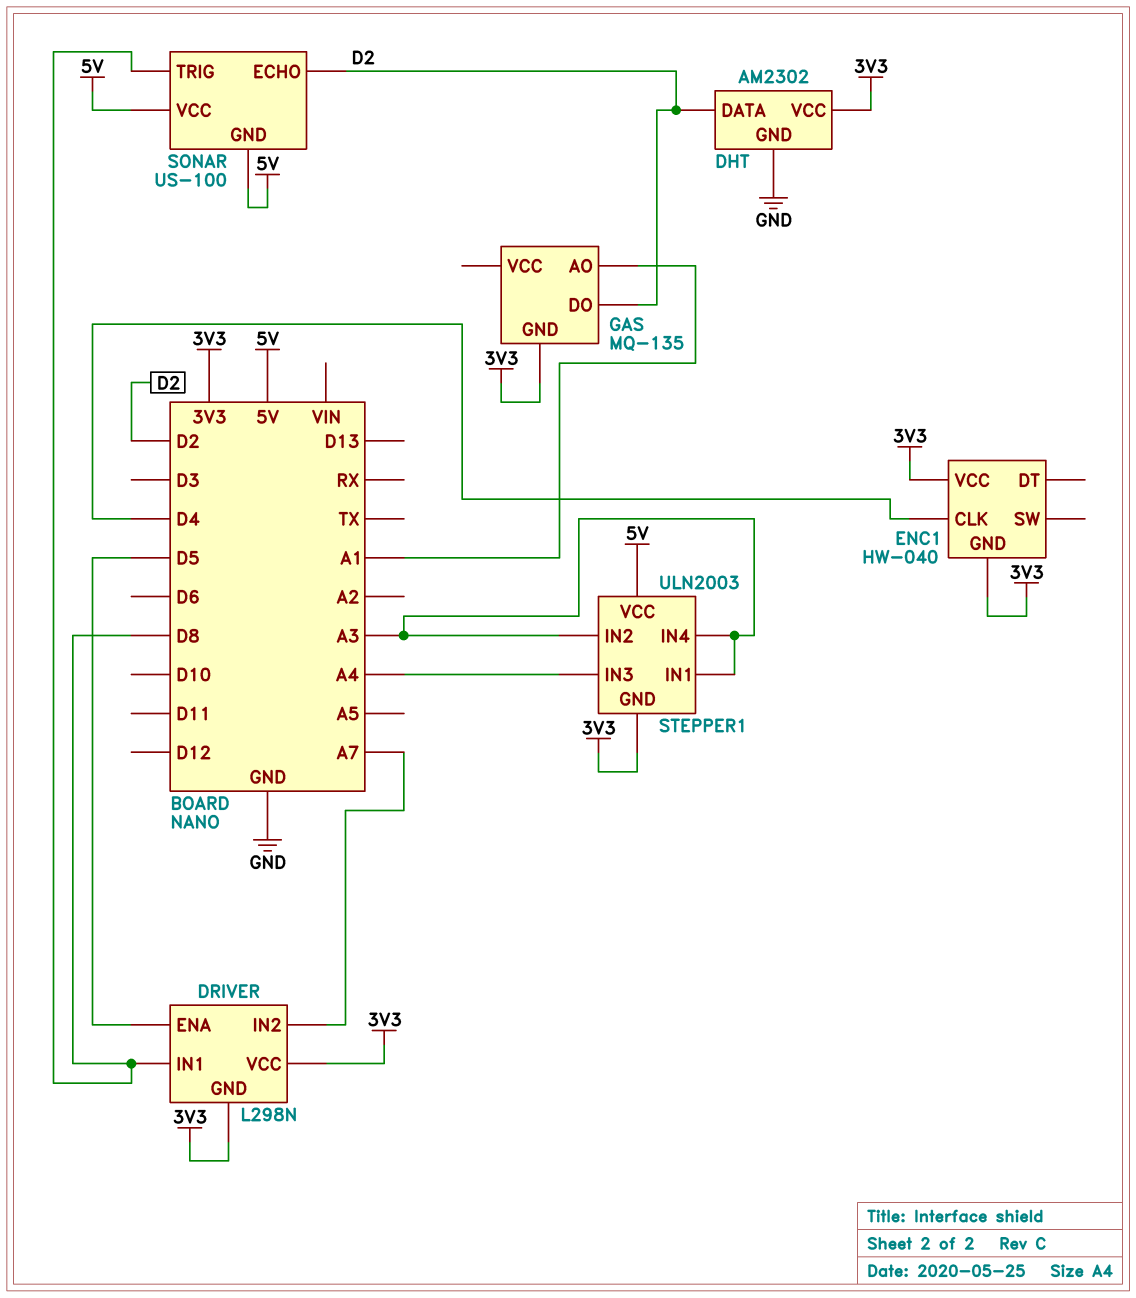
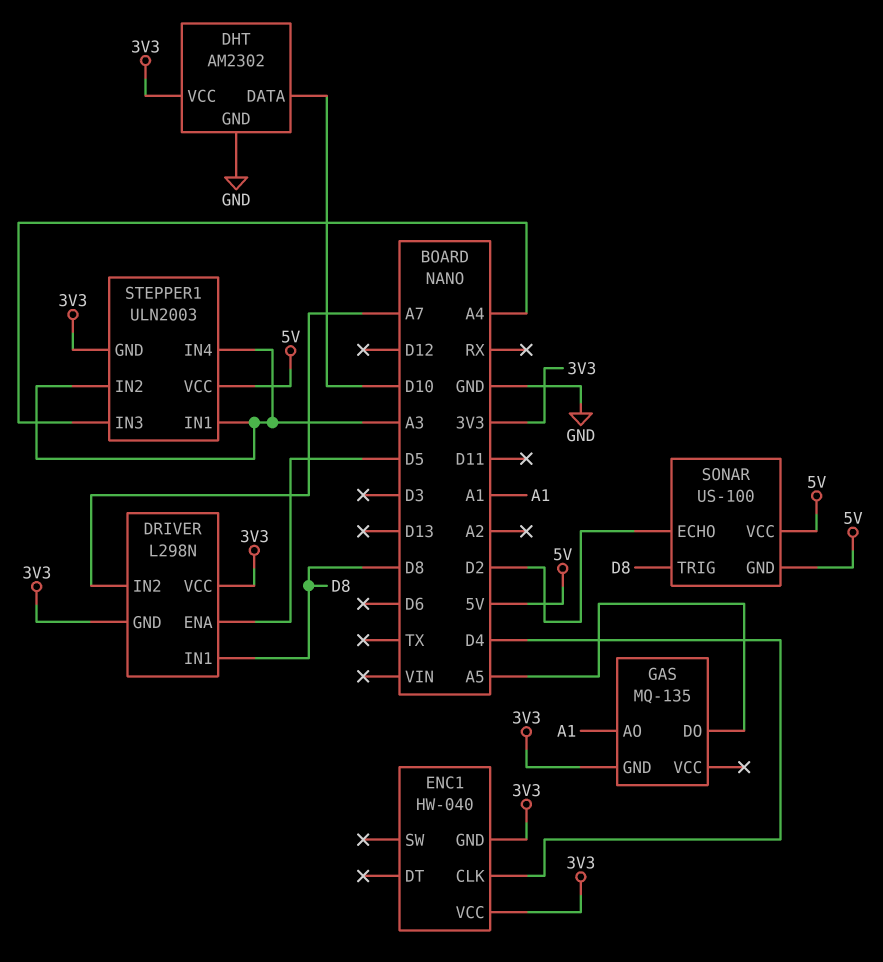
DHT pin DATA: D2 -> D10
GAS pin DO: D2 -> A5

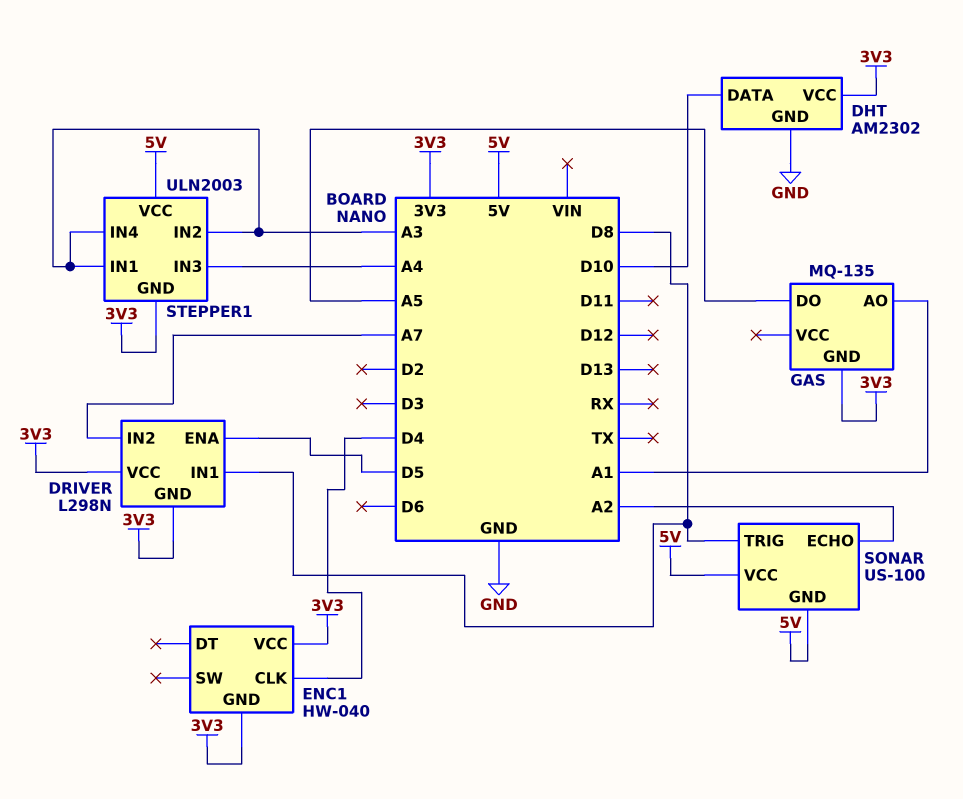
SONAR pin ECHO: D2 -> A2

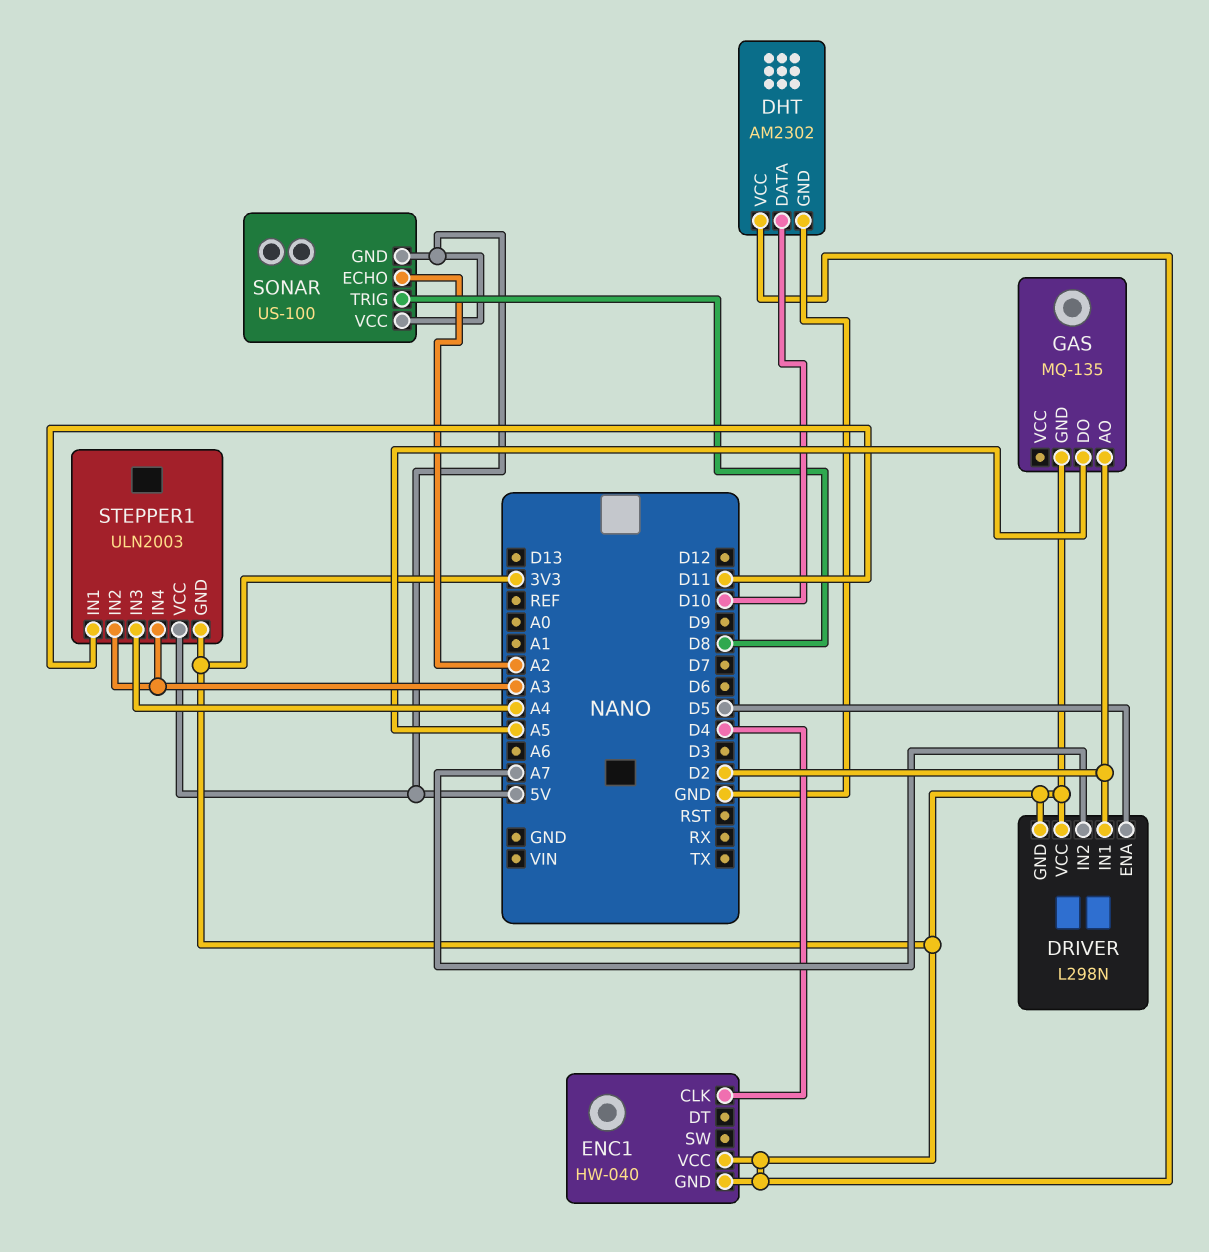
DRIVER pin IN1: D8 -> D2
GAS pin AO: A1 -> D2
STEPPER1 pin IN1: A3 -> D11

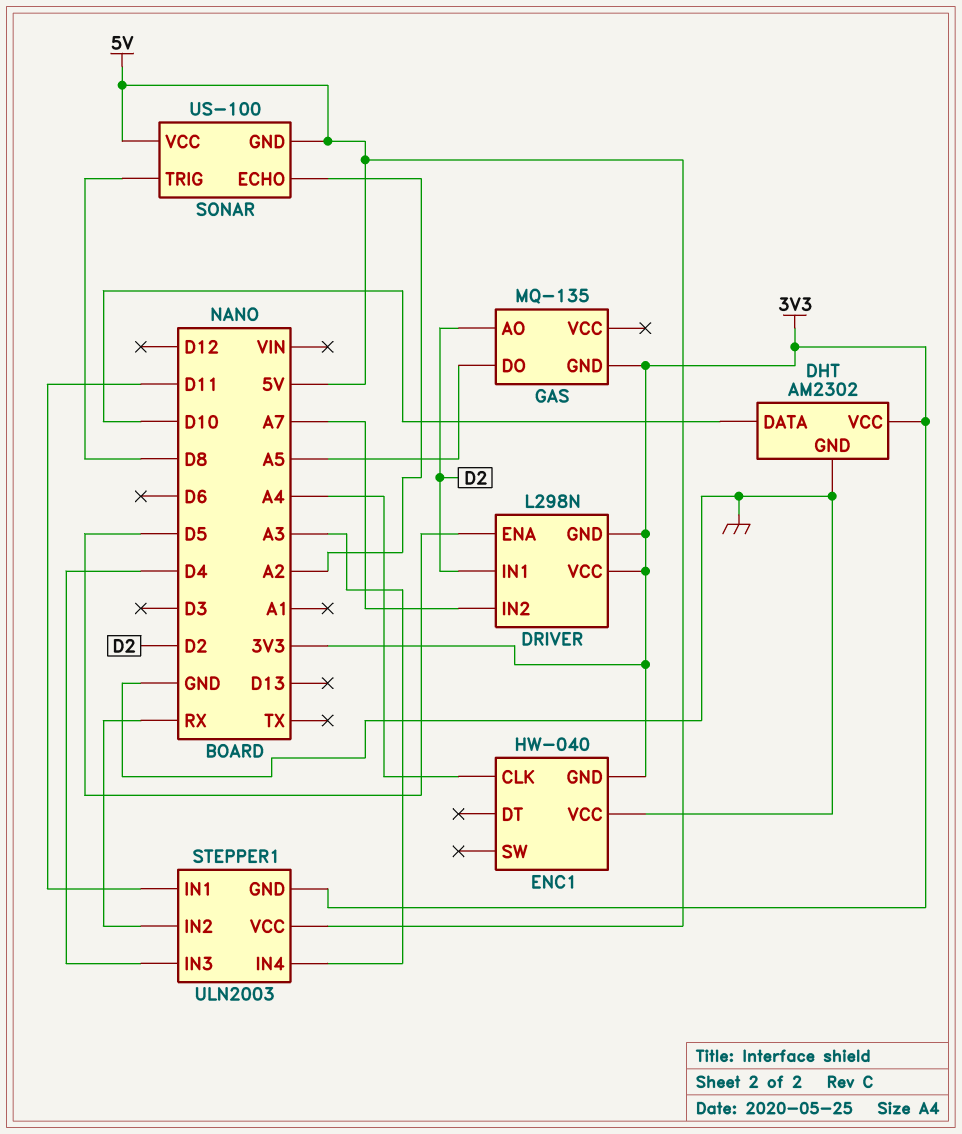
ENC1 pin CLK: D4 -> A4
ENC1 pin VCC: 3V3 -> GND
STEPPER1 pin IN2: A3 -> RX
STEPPER1 pin IN3: A4 -> D4

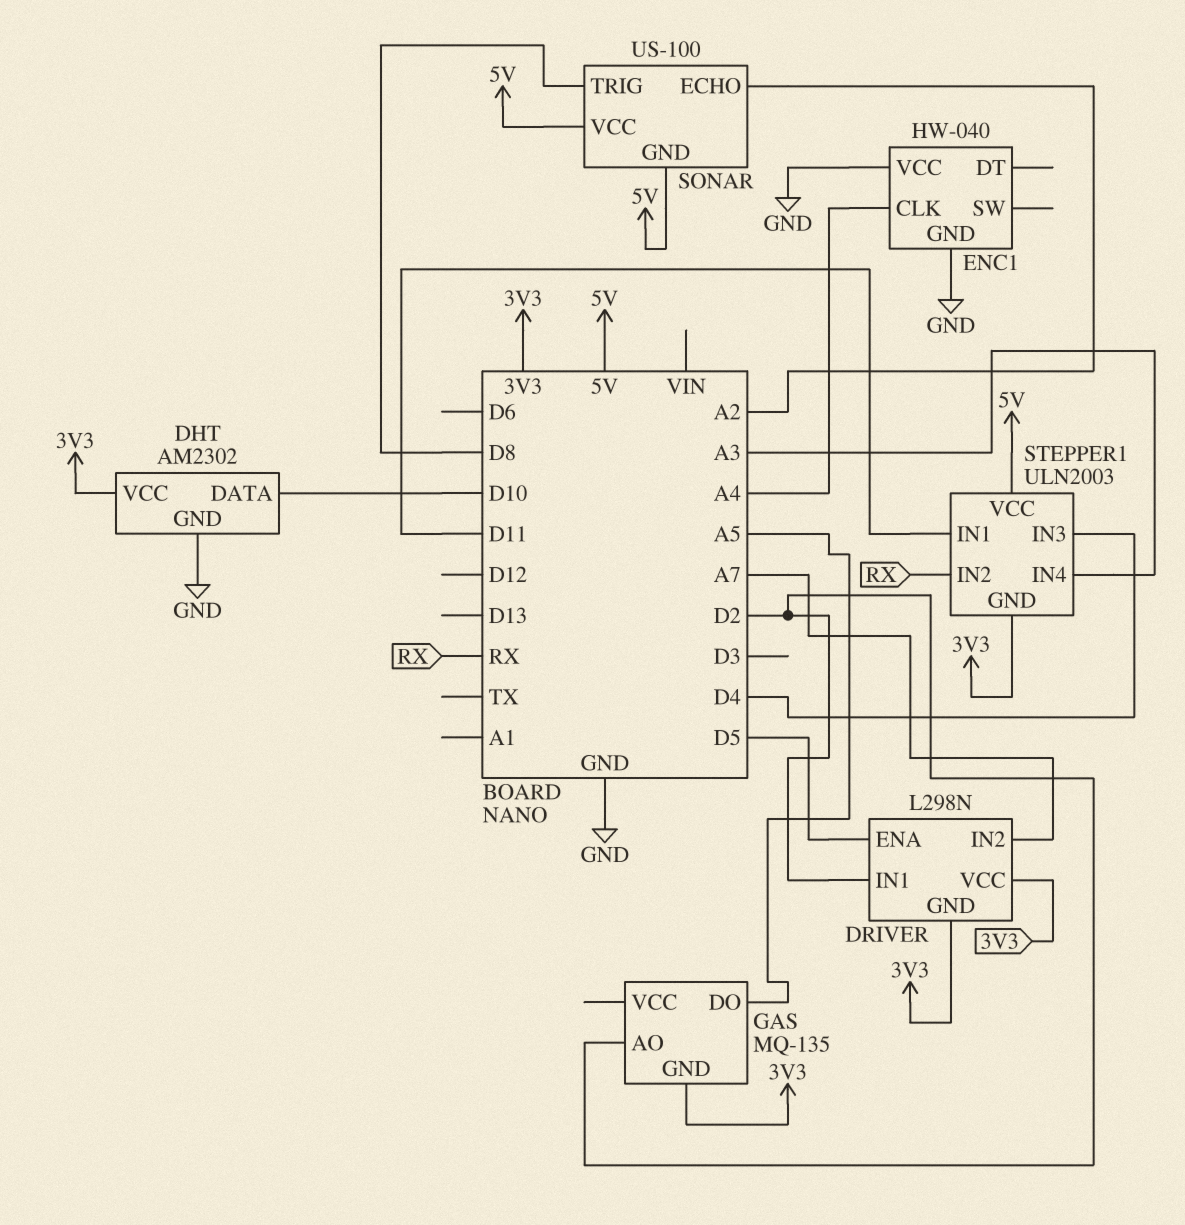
ENC1 pin GND: 3V3 -> GND

